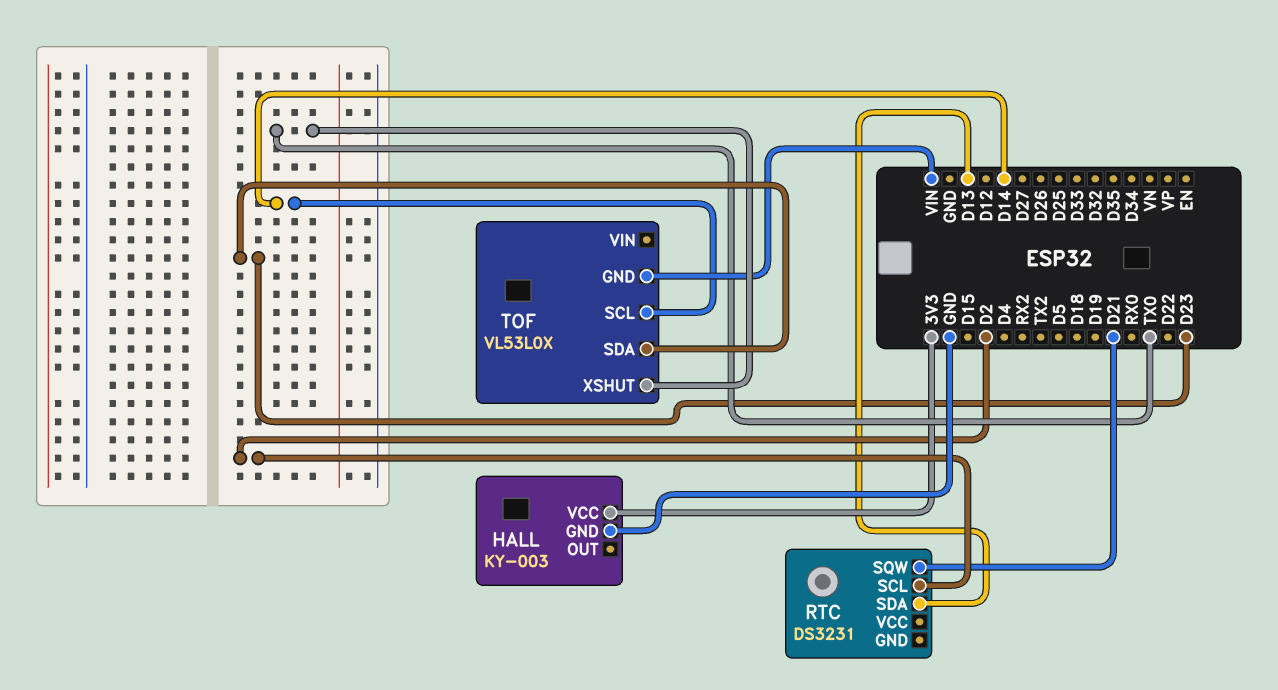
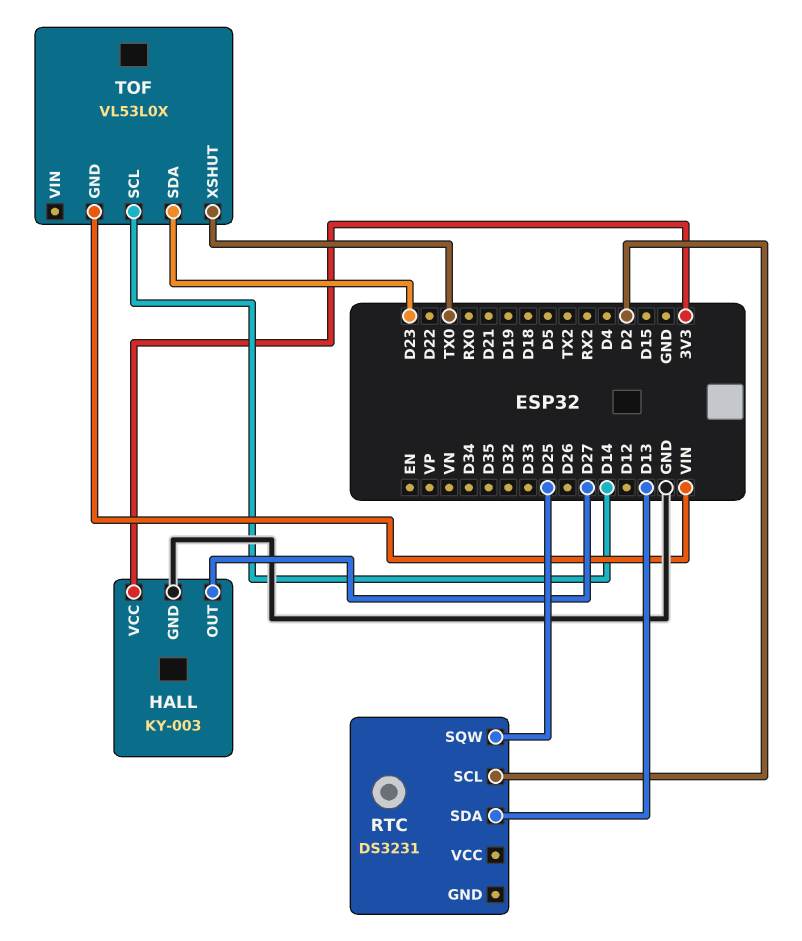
HALL pin OUT: none -> D27
RTC pin SQW: D21 -> D25

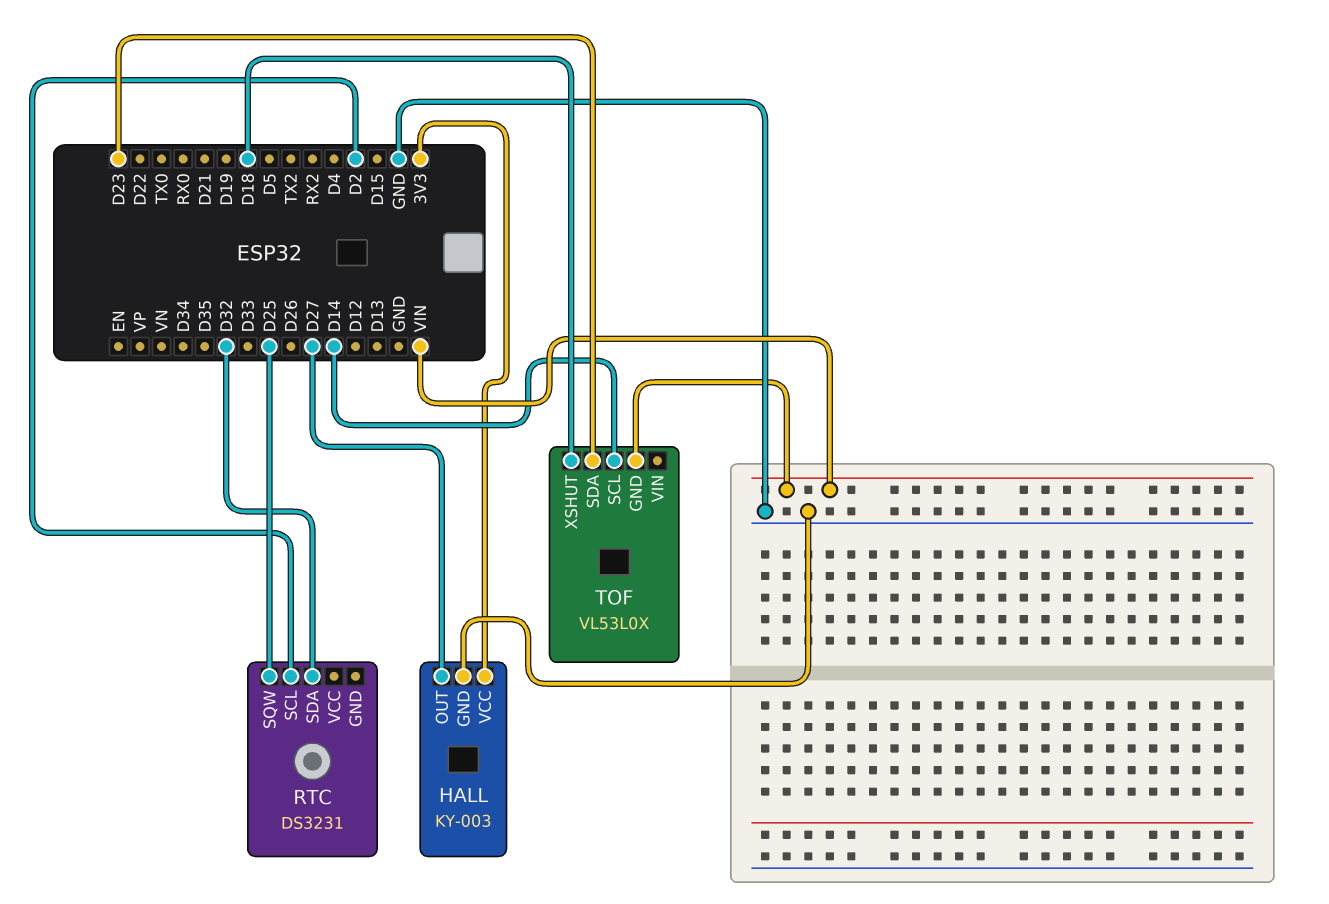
RTC pin SDA: D13 -> D32
TOF pin XSHUT: TX0 -> D18

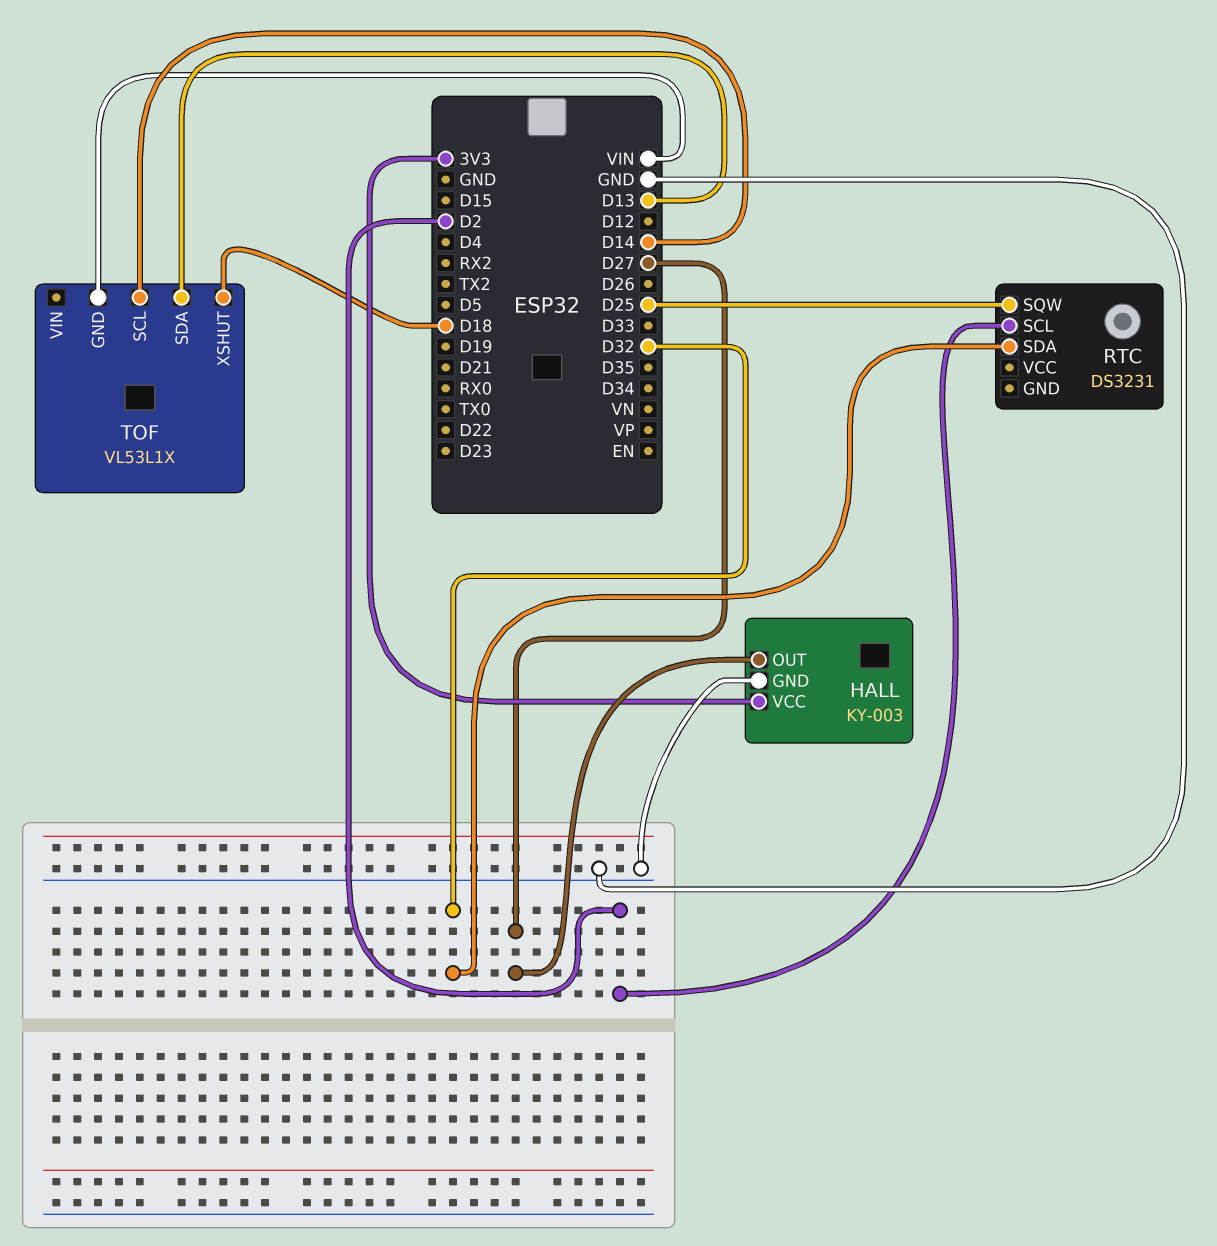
TOF: VL53L0X -> VL53L1X
TOF pin SDA: D23 -> D13

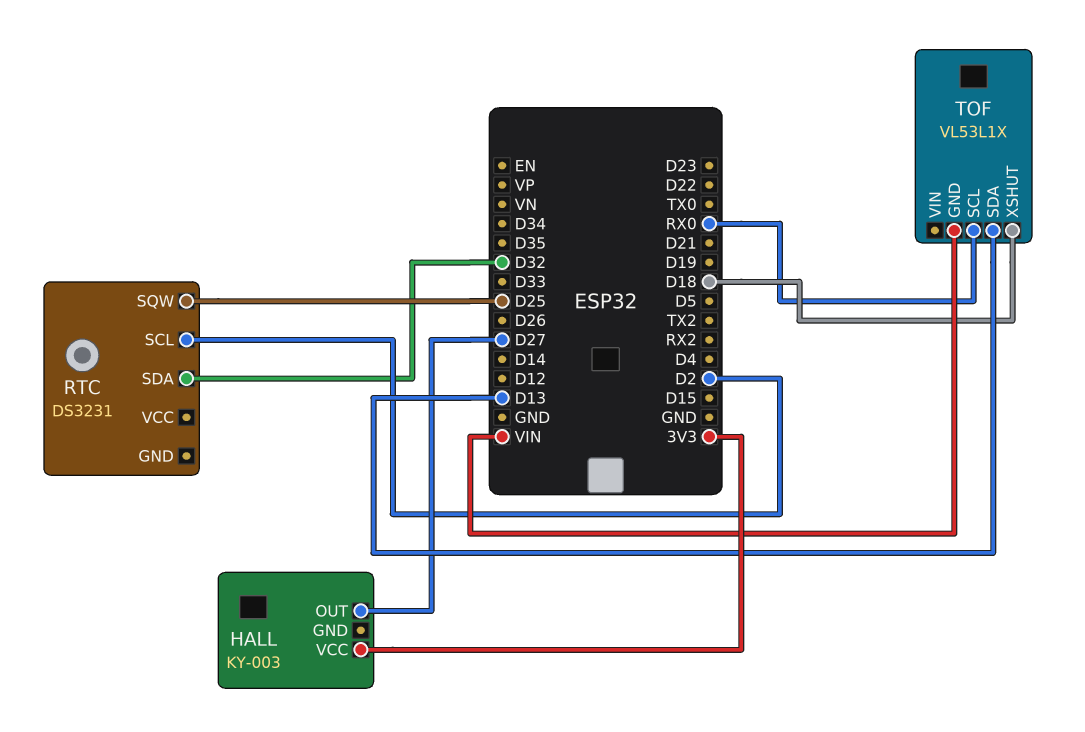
HALL pin GND: GND -> none
TOF pin SCL: D14 -> RX0

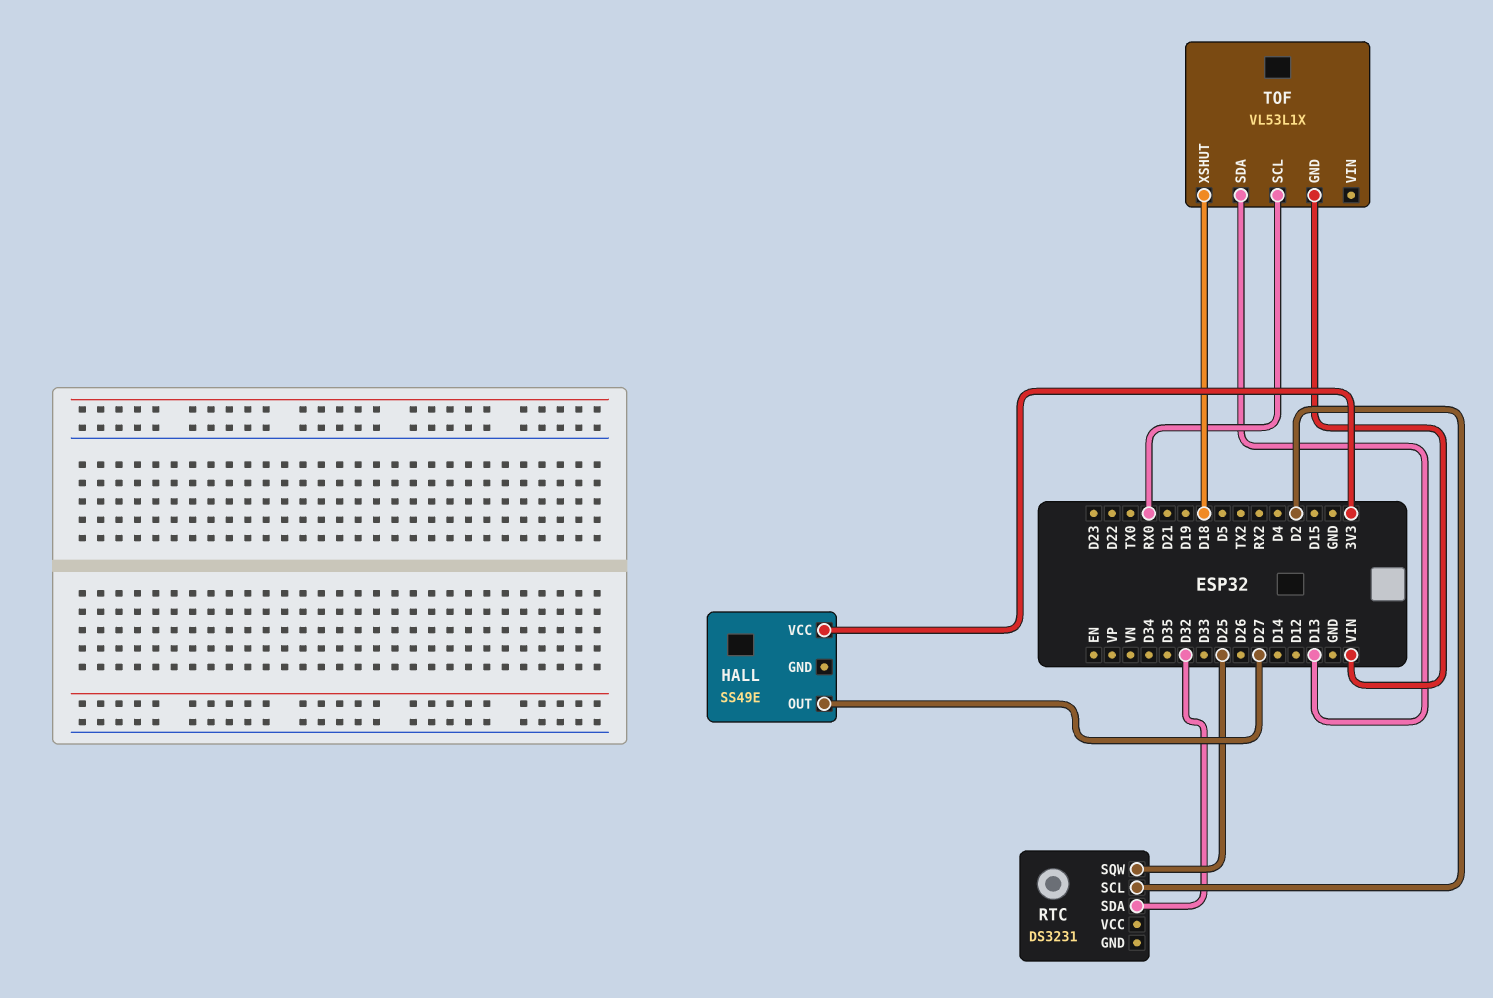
HALL: KY-003 -> SS49E

